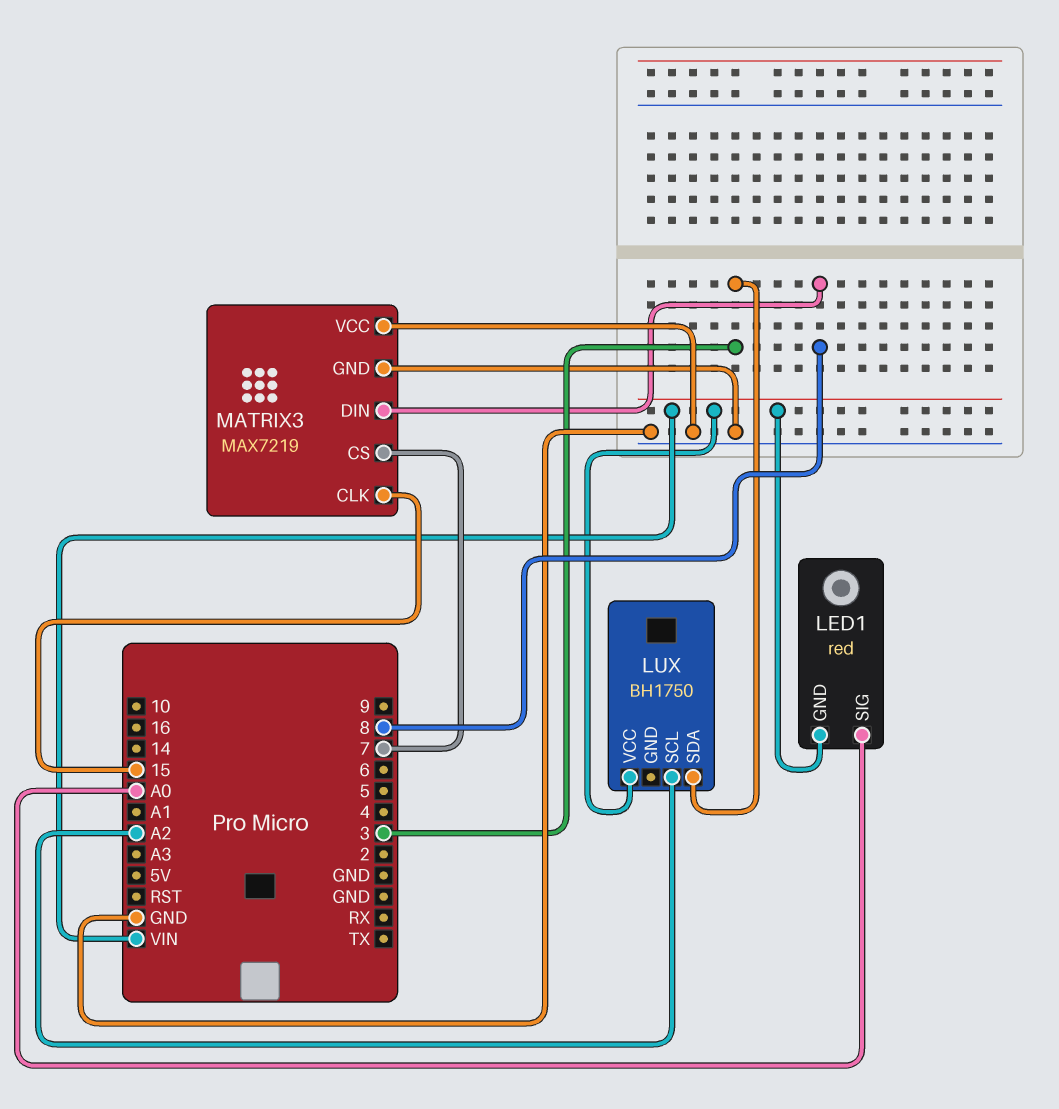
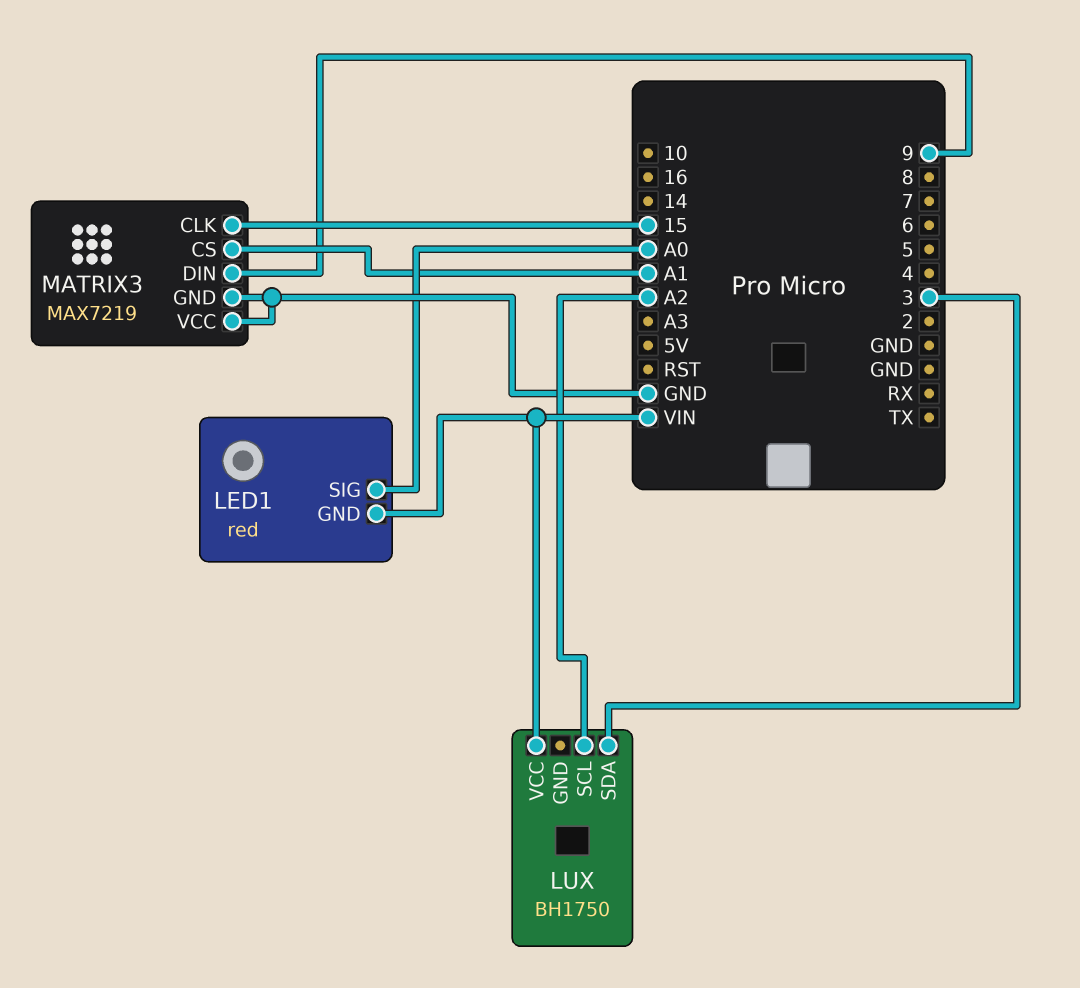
MATRIX3 pin CS: 7 -> A1
MATRIX3 pin DIN: 8 -> 9

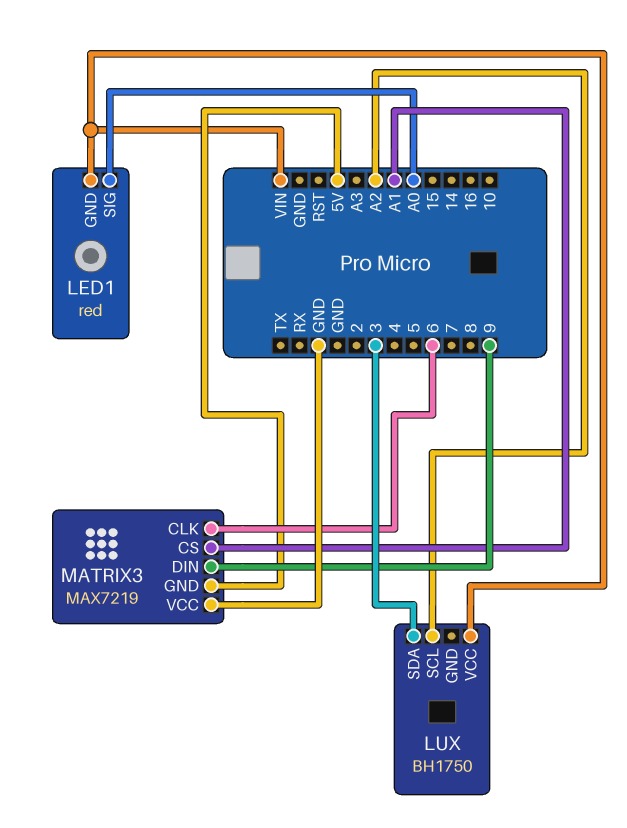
MATRIX3 pin CLK: 15 -> 6
MATRIX3 pin GND: GND -> 5V

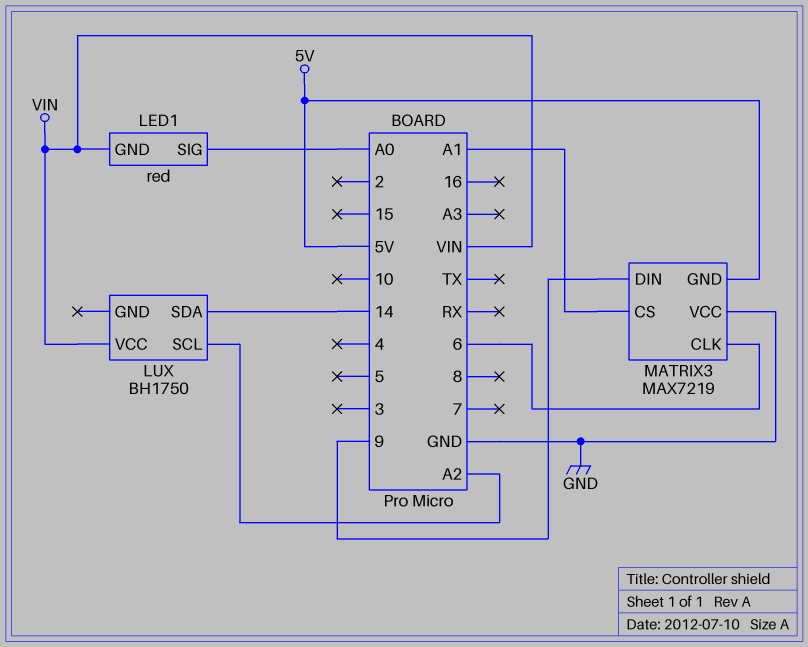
LUX pin SDA: 3 -> 14

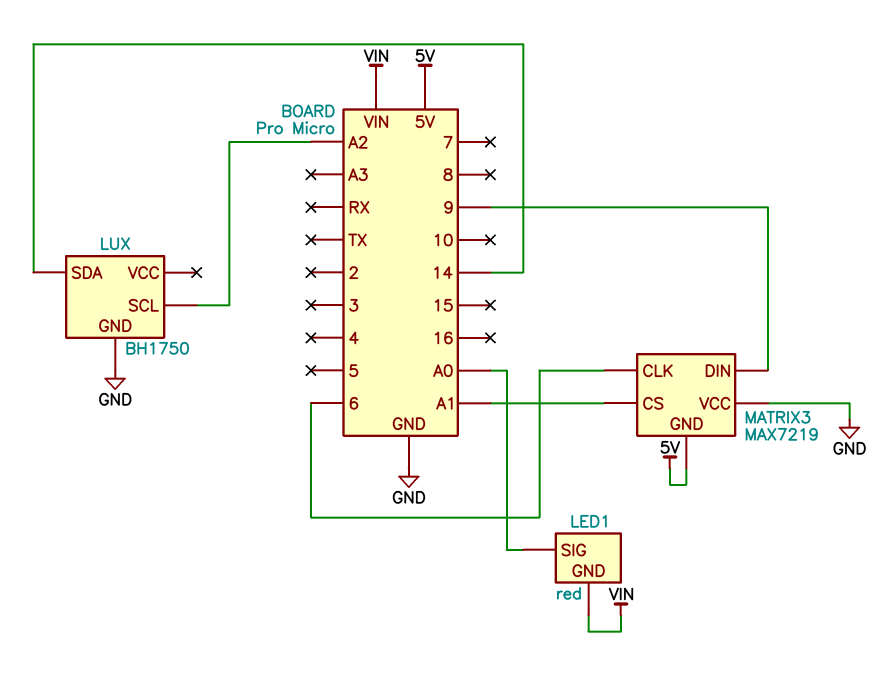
LUX pin GND: none -> GND
LUX pin VCC: VIN -> none

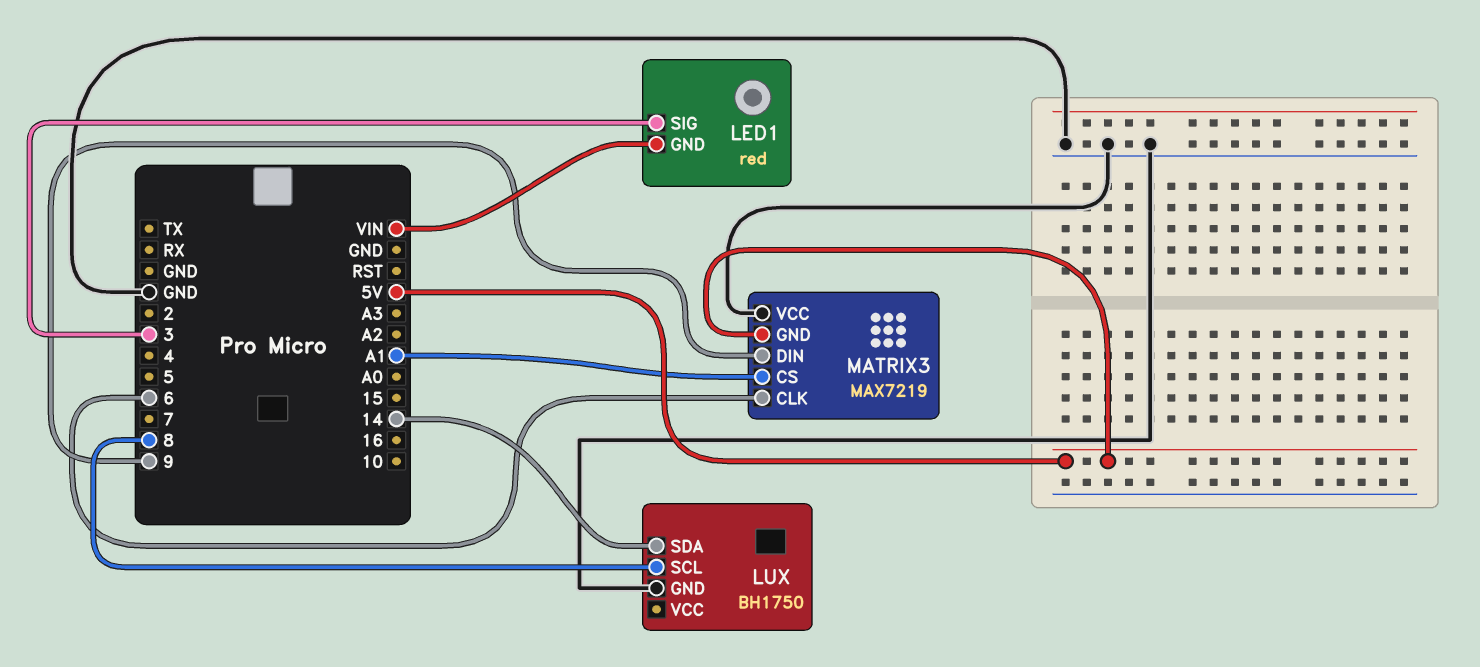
LED1 pin SIG: A0 -> 3
LUX pin SCL: A2 -> 8

